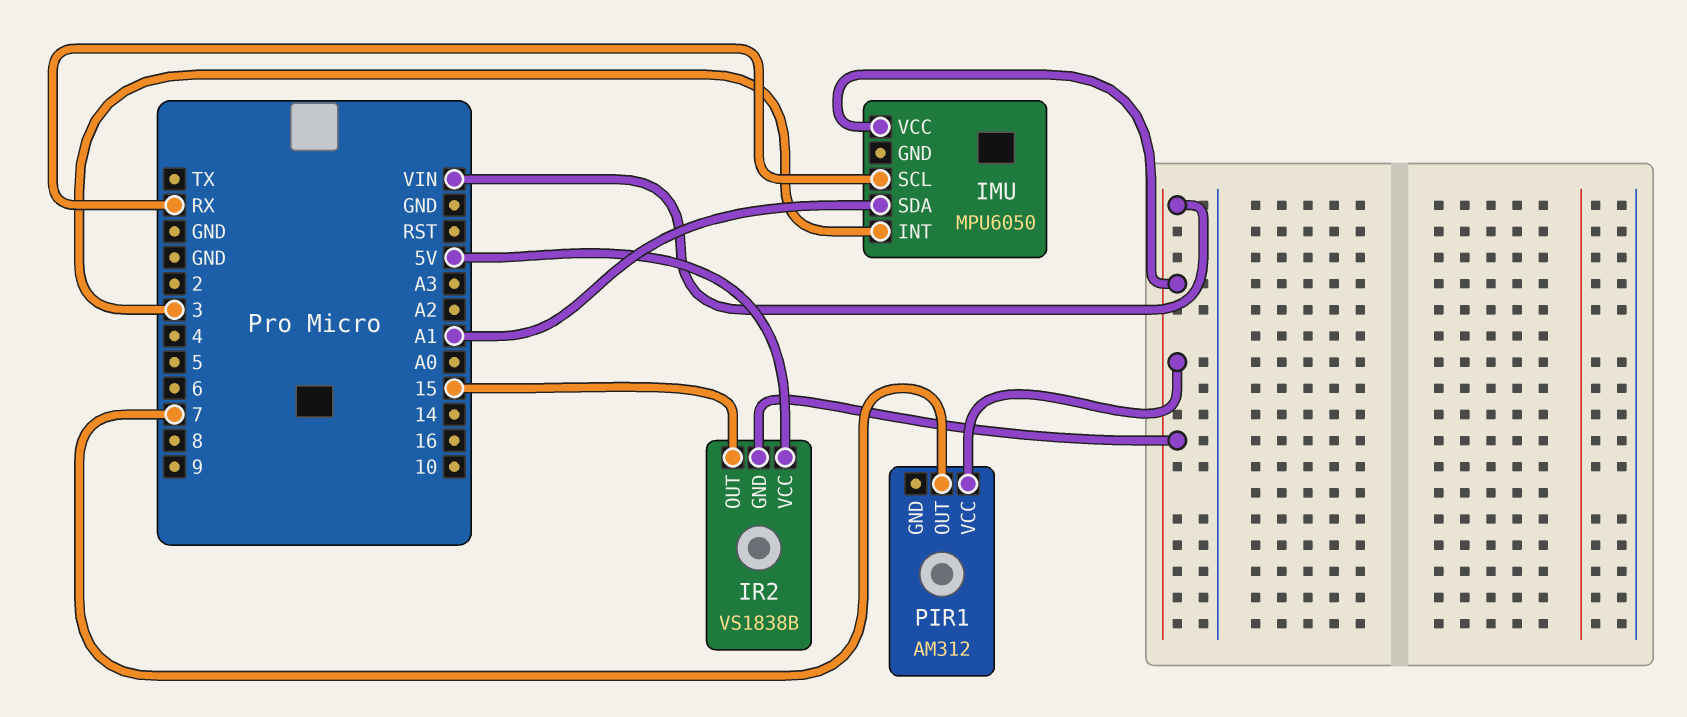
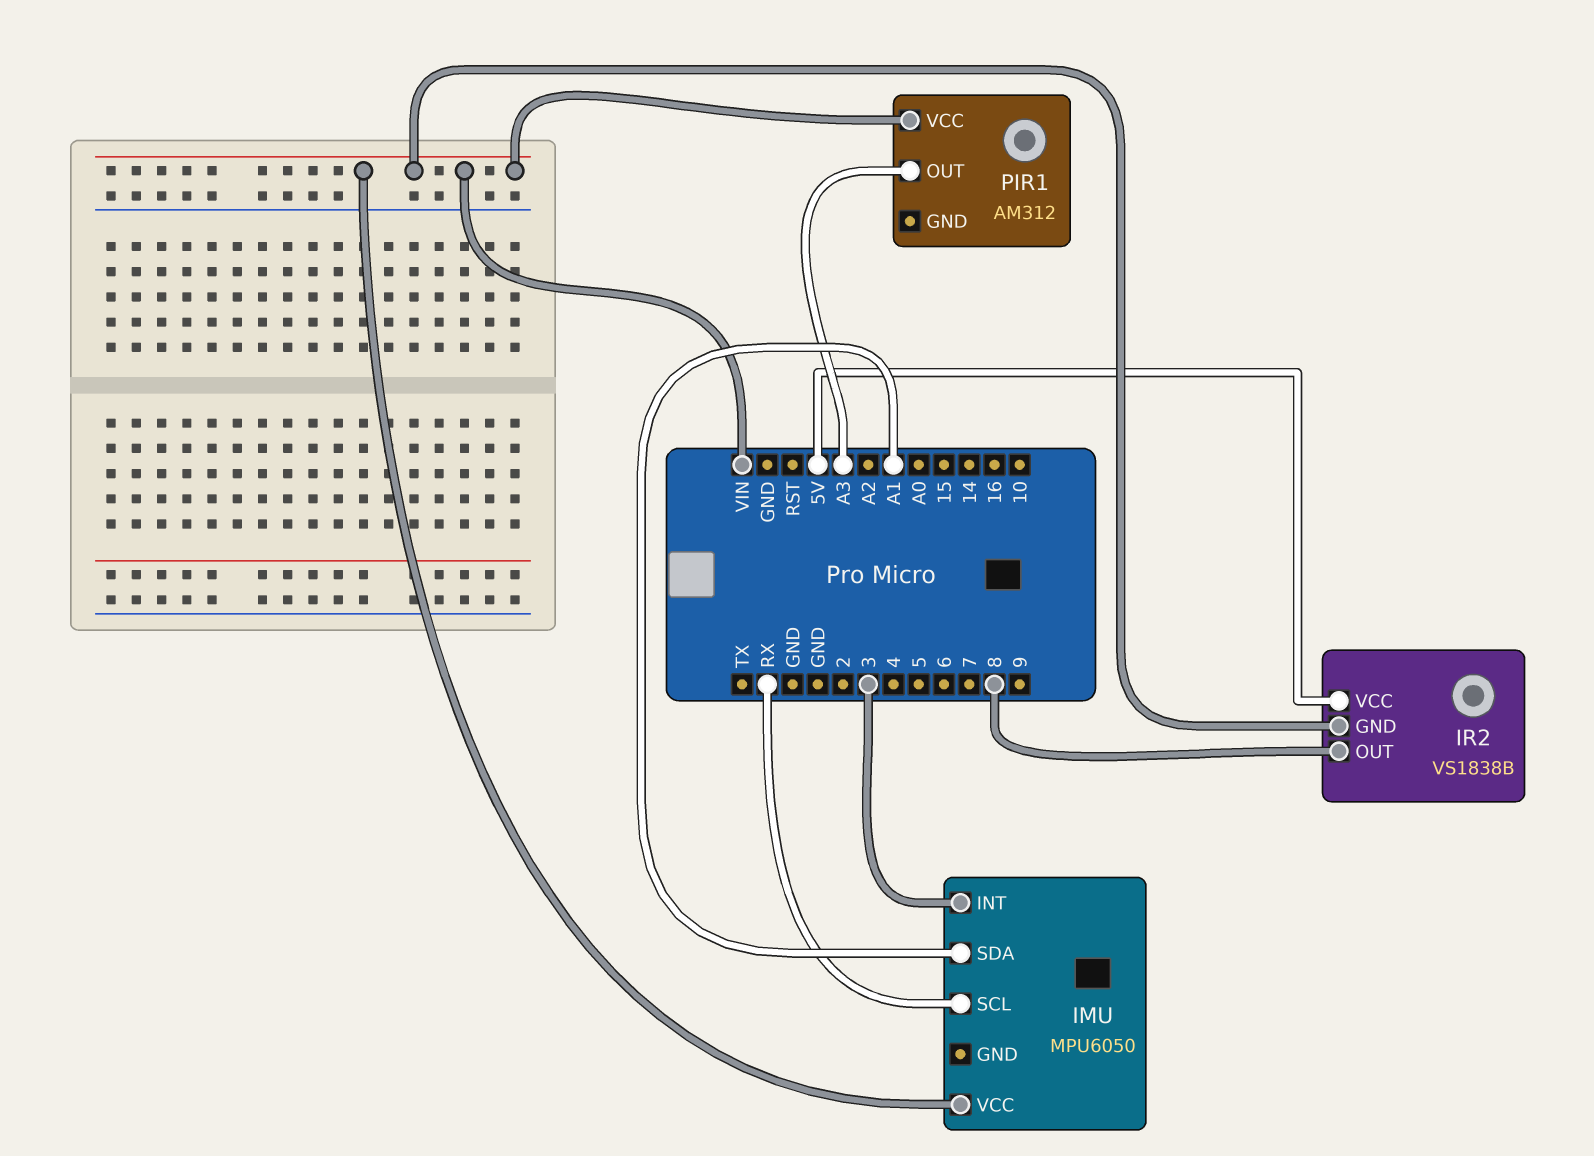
IR2 pin OUT: 15 -> 8
PIR1 pin OUT: 7 -> A3

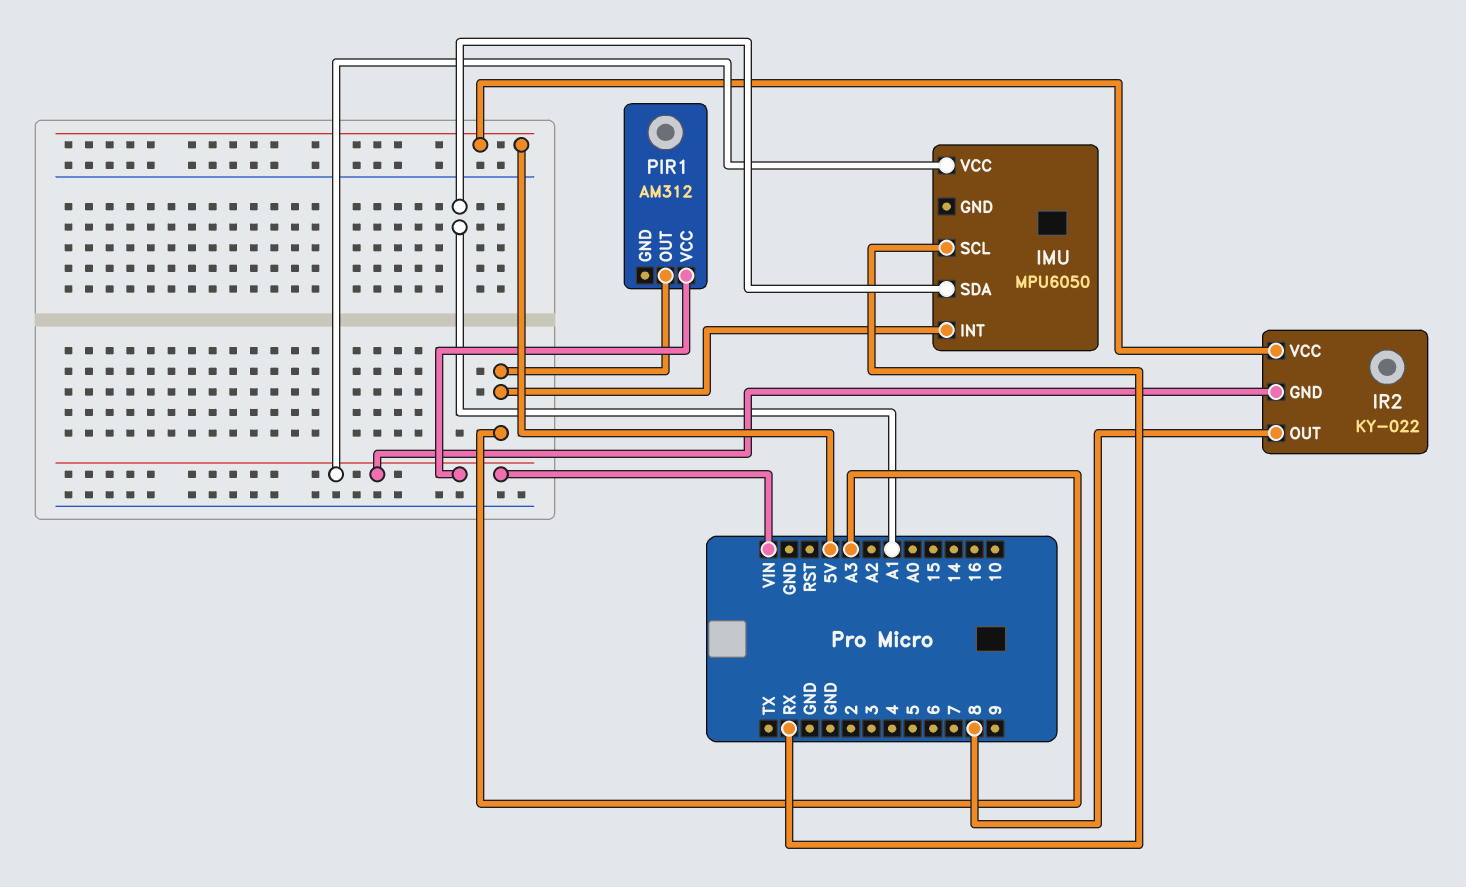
IMU pin INT: 3 -> A3
IR2: VS1838B -> KY-022

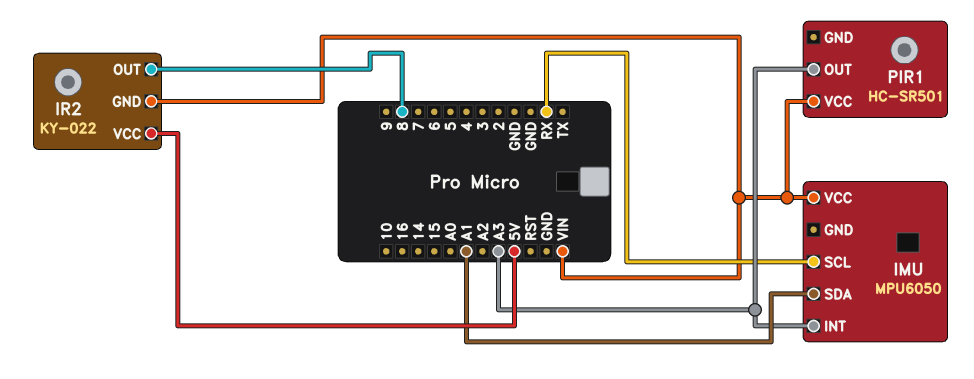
PIR1: AM312 -> HC-SR501

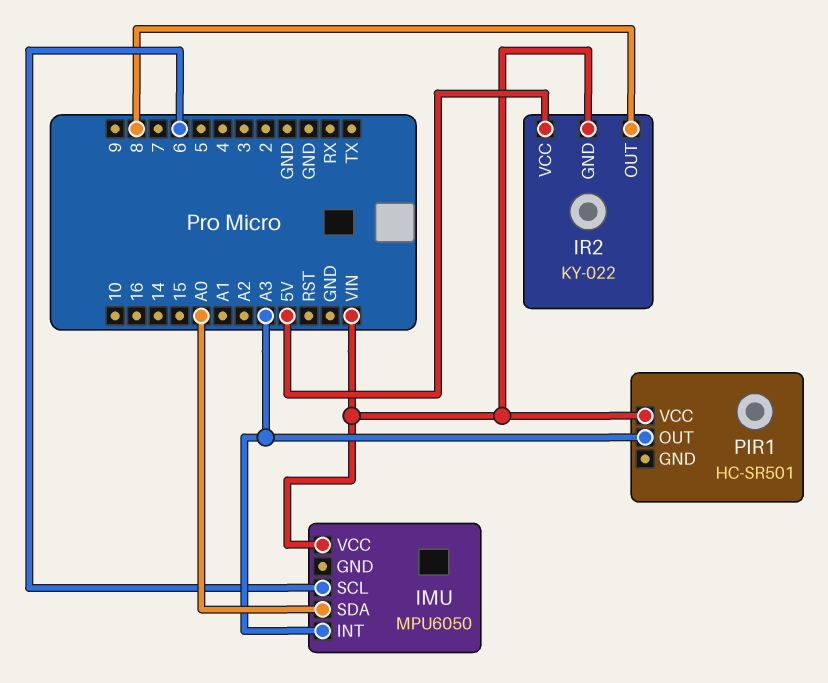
IMU pin SCL: RX -> 6
IMU pin SDA: A1 -> A0

